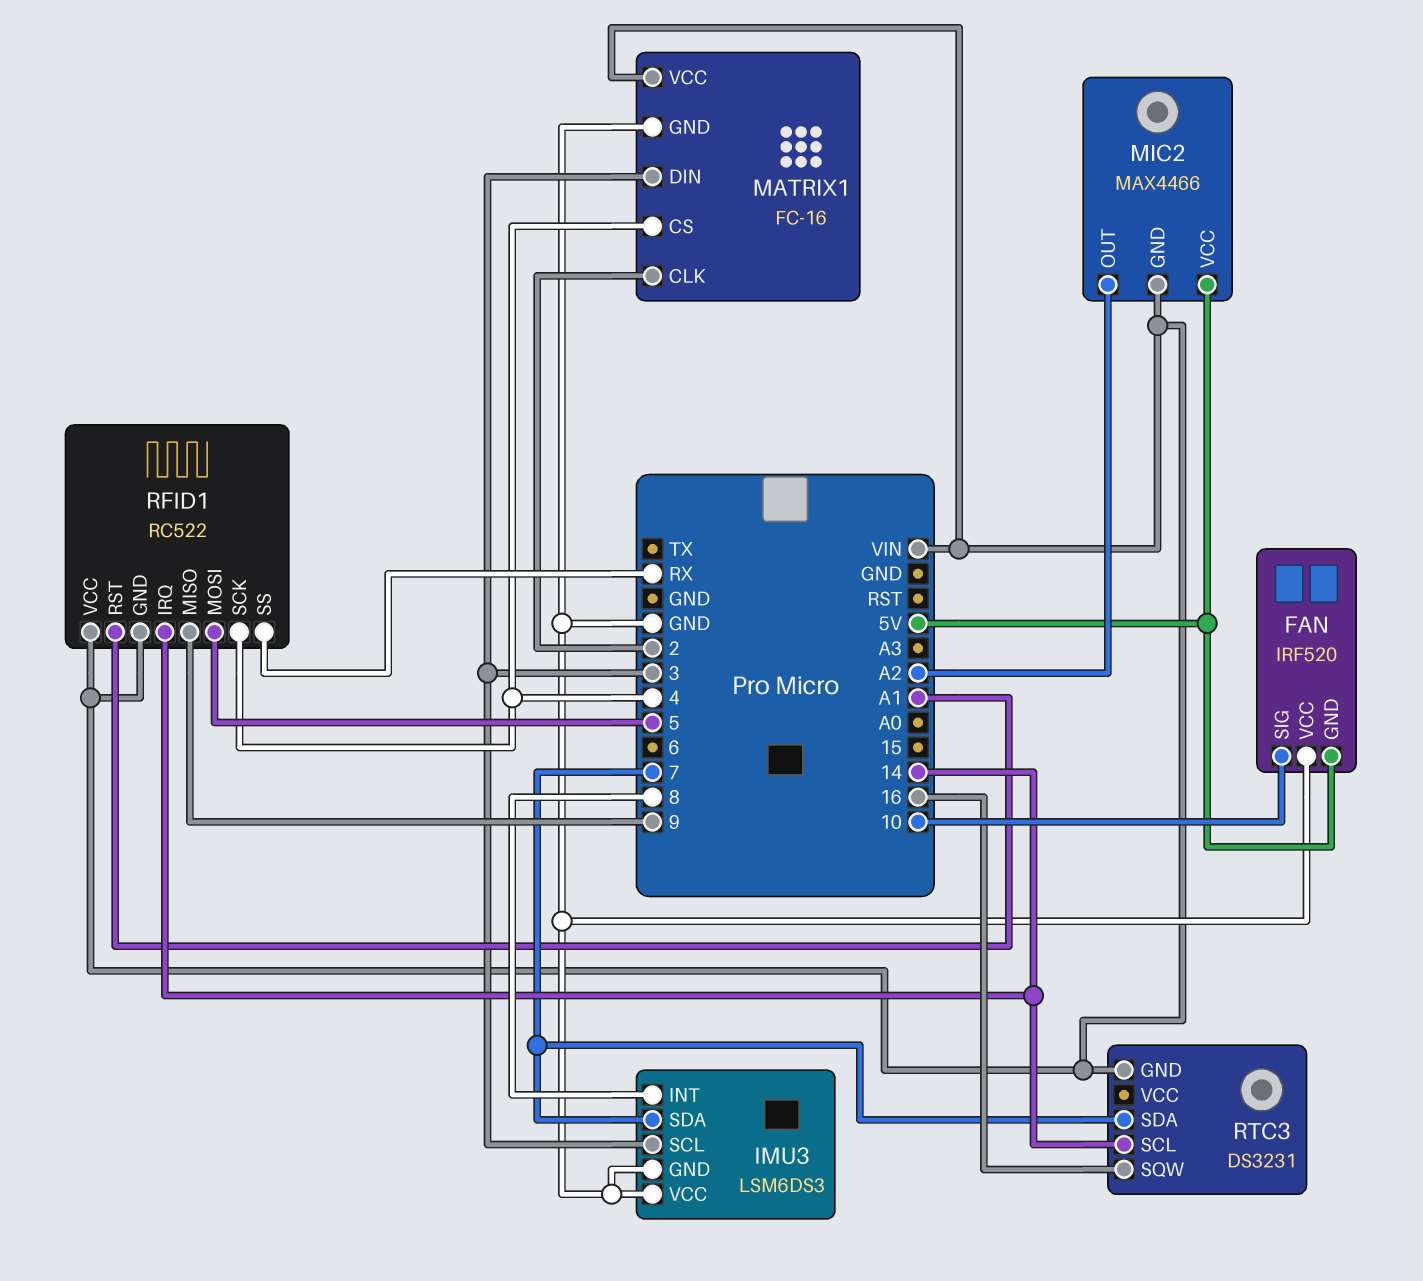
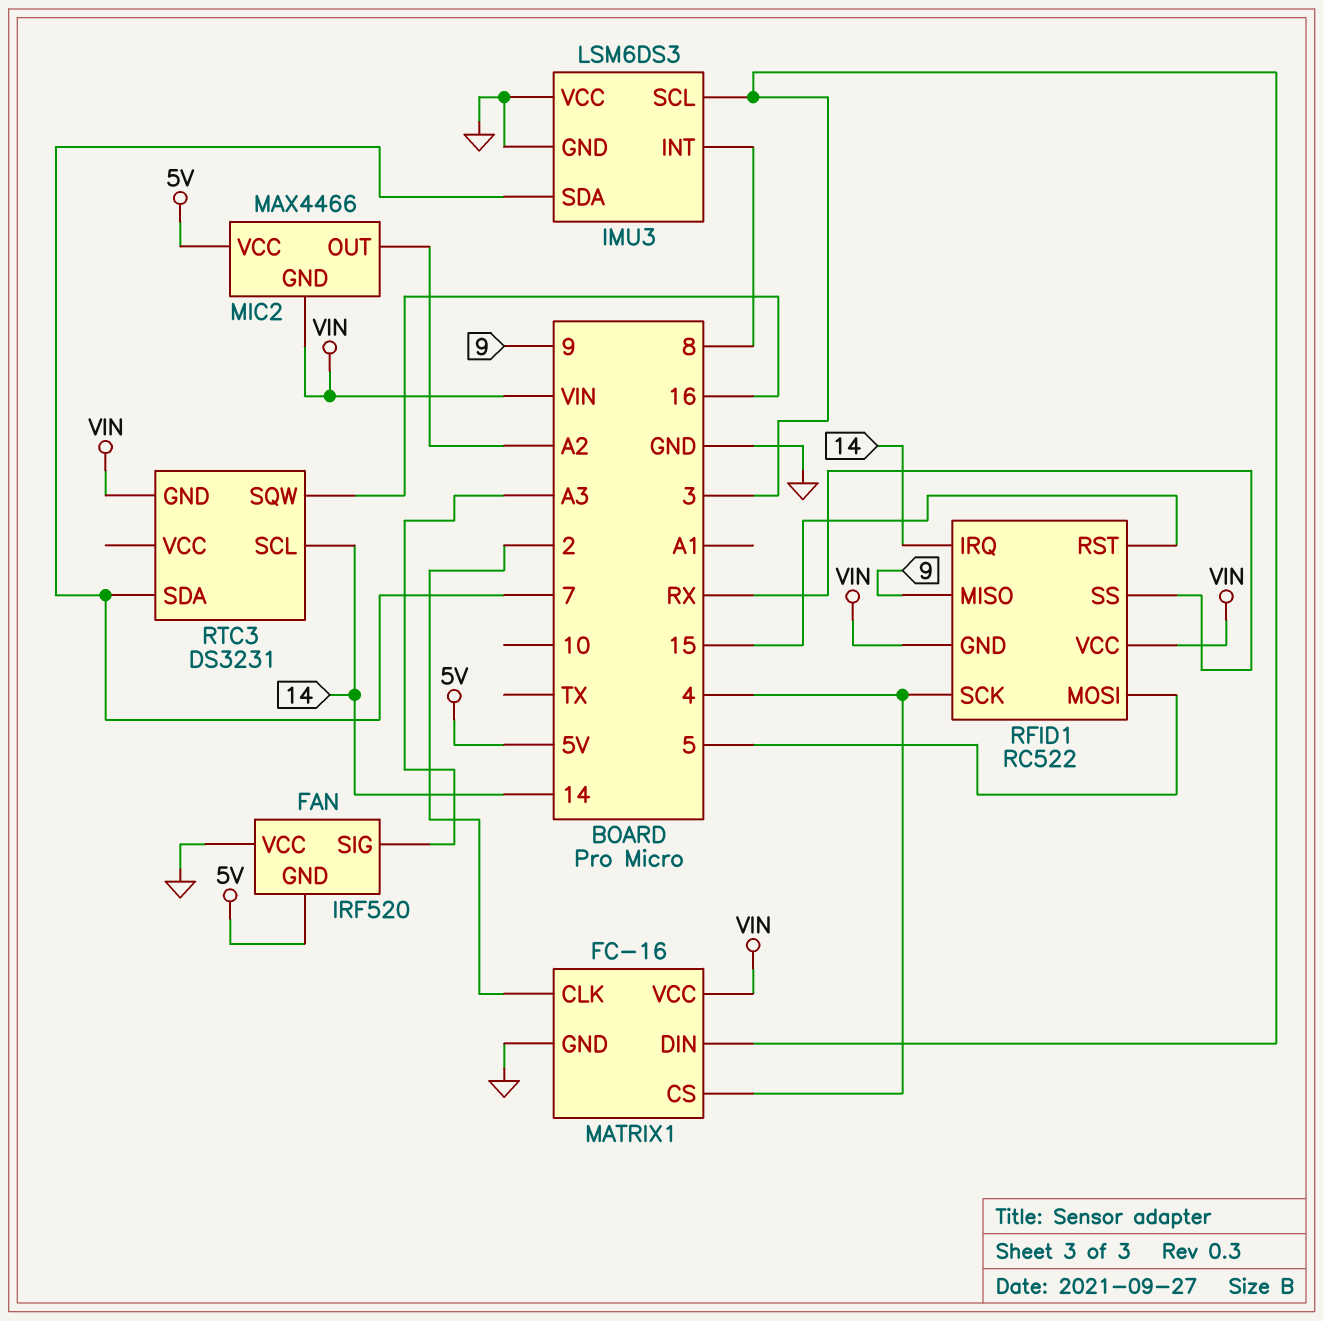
FAN pin SIG: 10 -> A3
RFID1 pin RST: A1 -> 15

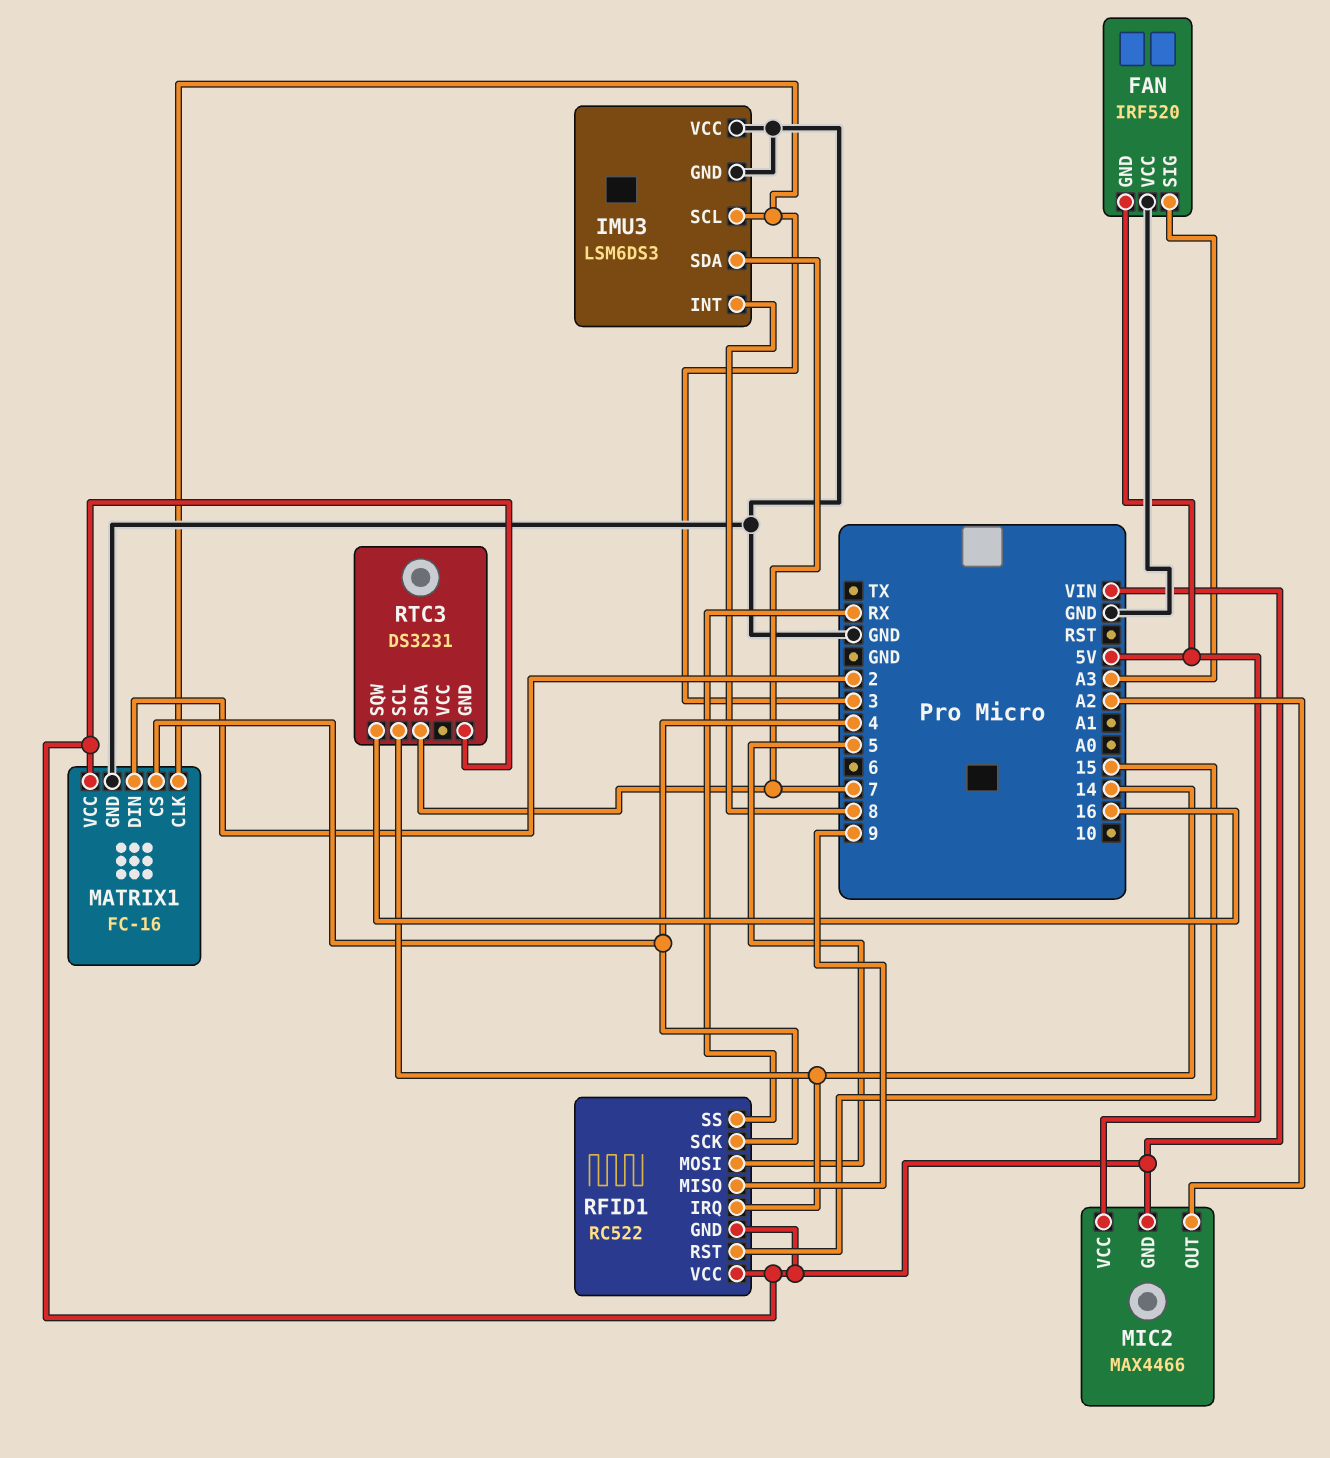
MATRIX1 pin CLK: 2 -> 3
MATRIX1 pin DIN: 3 -> 2

